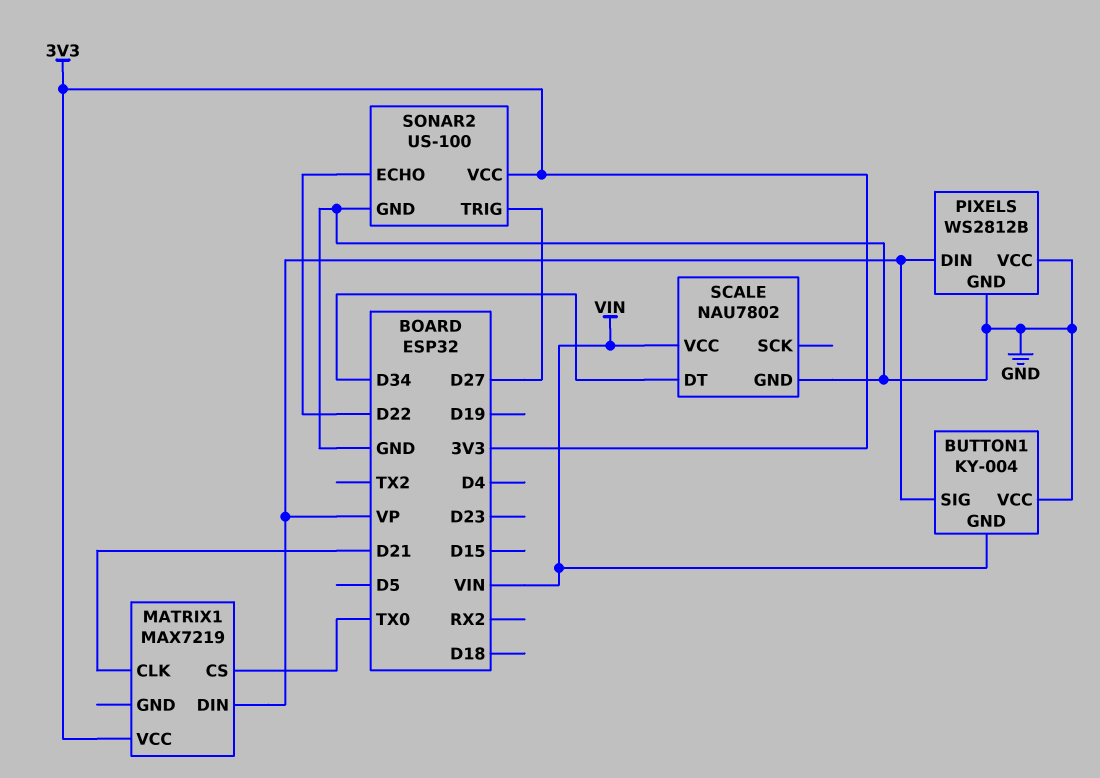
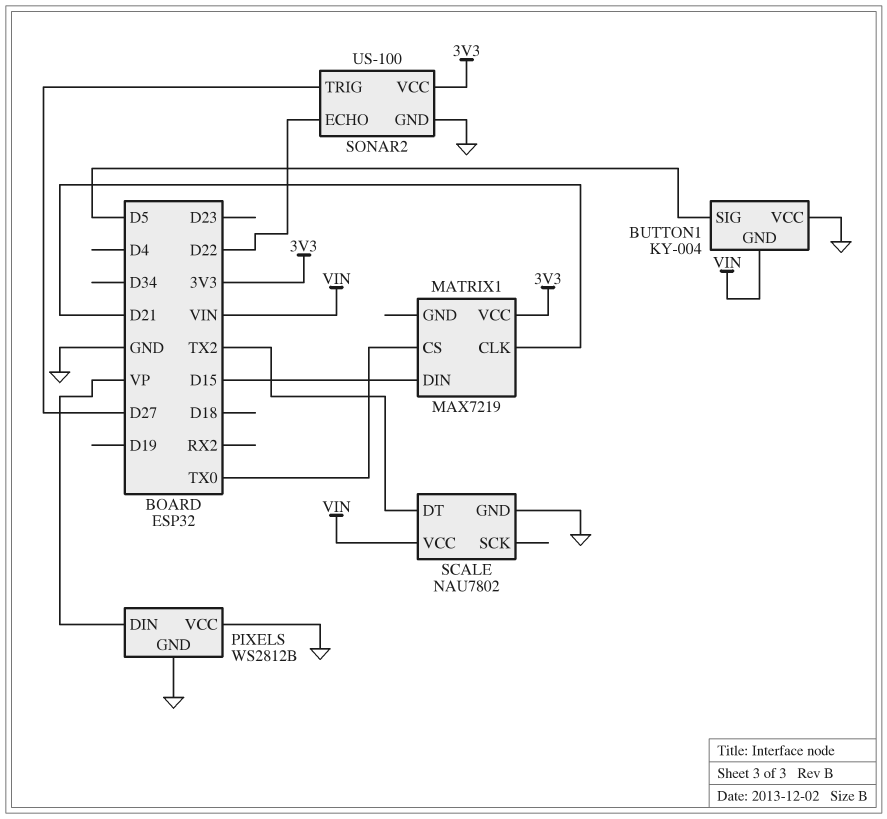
BUTTON1 pin SIG: VP -> D5
MATRIX1 pin DIN: VP -> D15
SCALE pin DT: D34 -> TX2

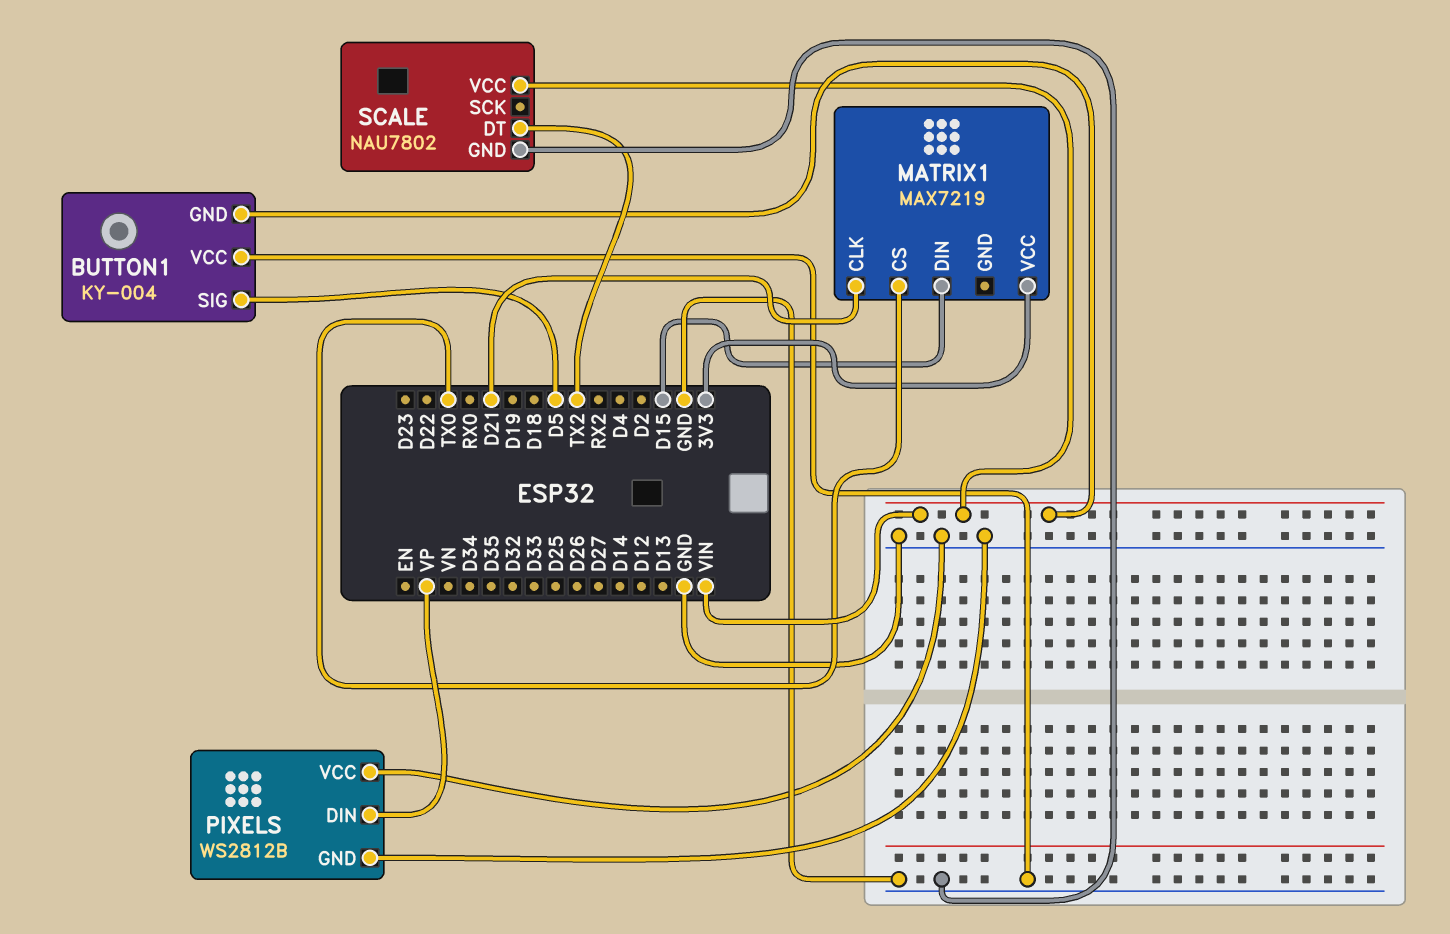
SONAR2: US-100 -> none
SONAR2 pin ECHO: D22 -> none
SONAR2 pin GND: GND -> none
SONAR2 pin TRIG: D27 -> none
SONAR2 pin VCC: 3V3 -> none

